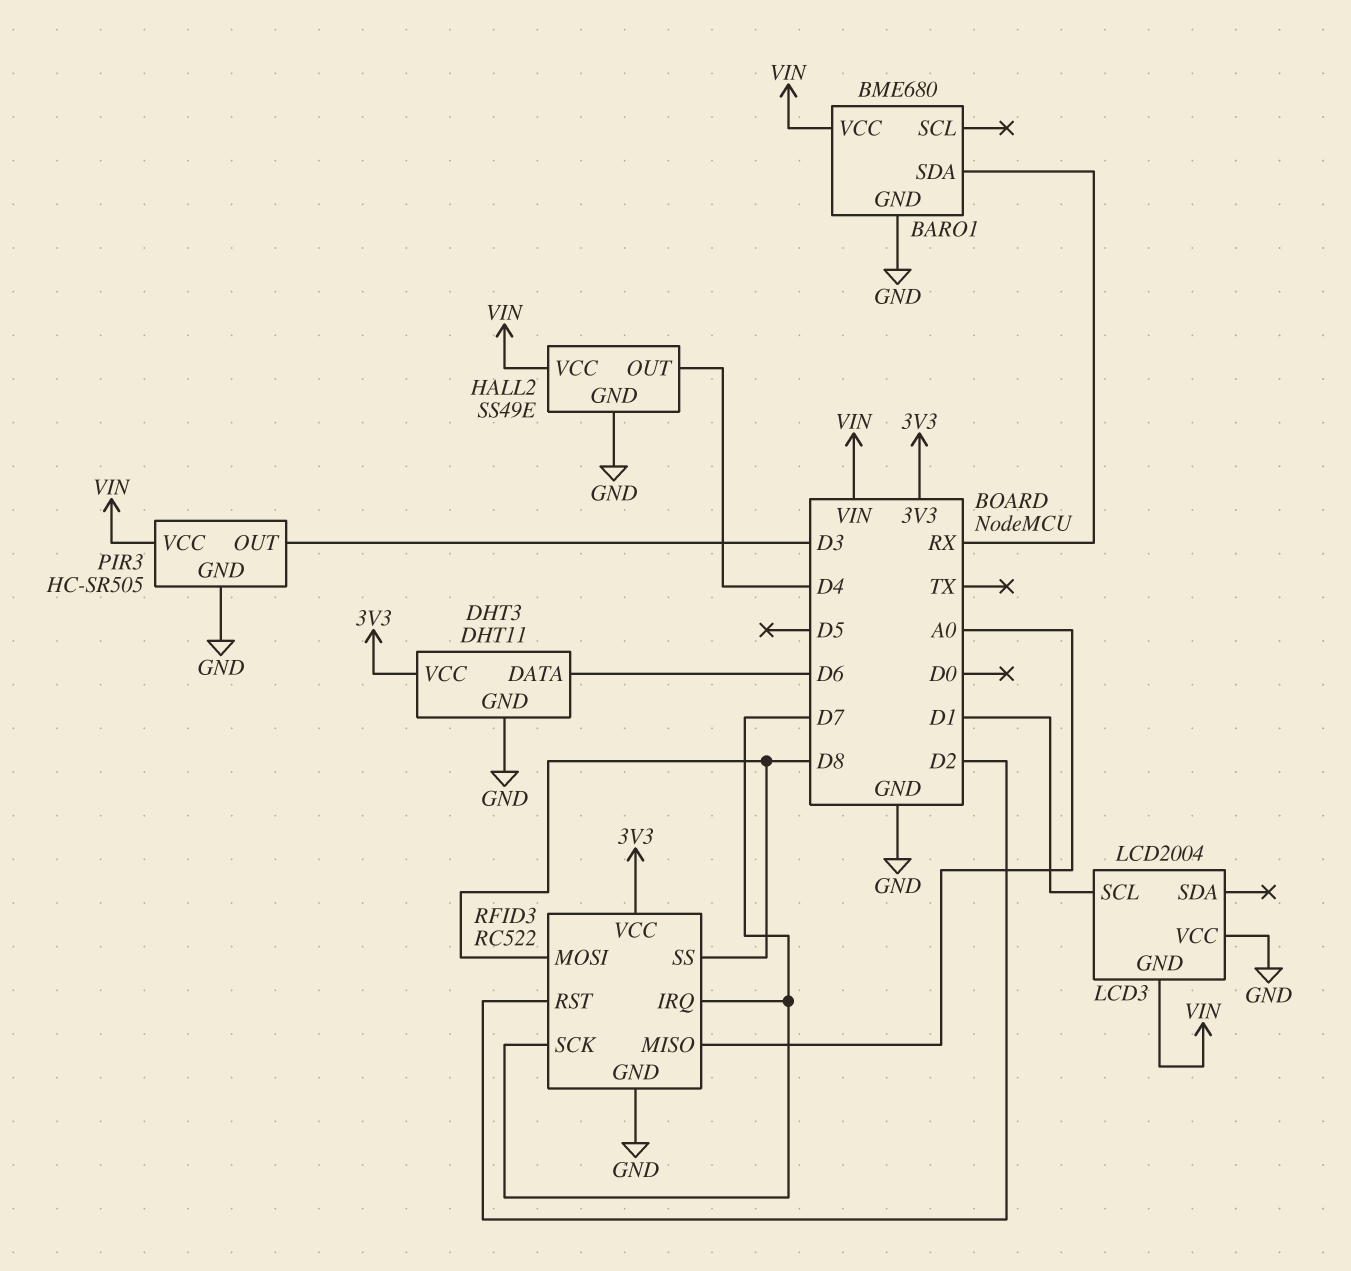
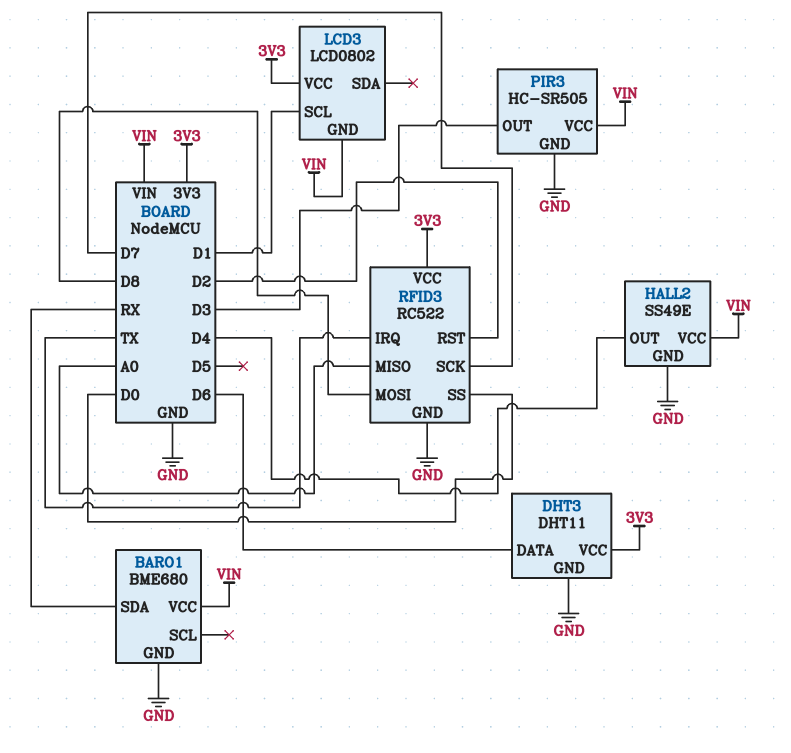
LCD3: LCD2004 -> LCD0802
LCD3 pin VCC: GND -> 3V3
RFID3 pin IRQ: D7 -> TX
RFID3 pin SS: D8 -> D0

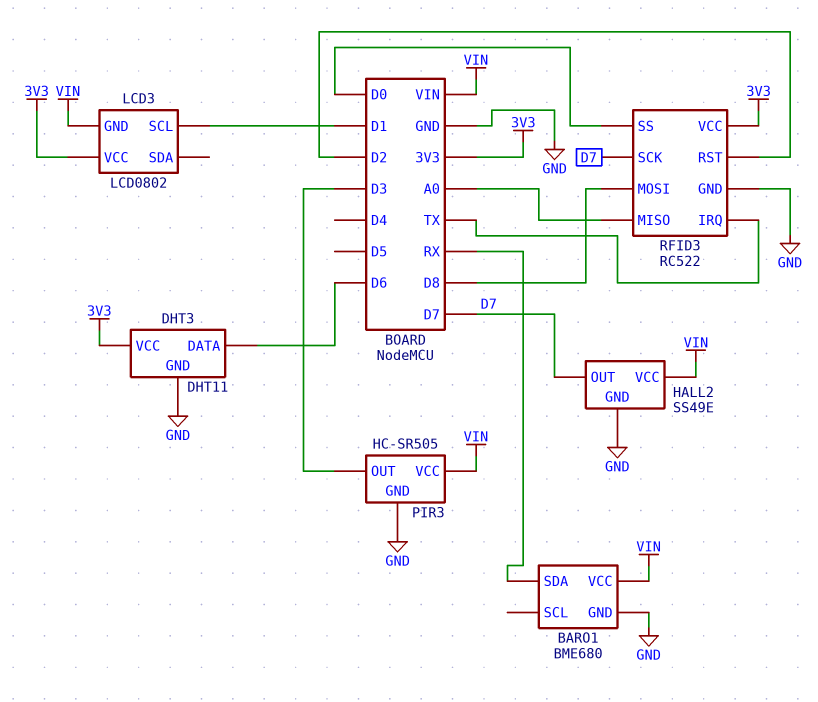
HALL2 pin OUT: D4 -> D7

